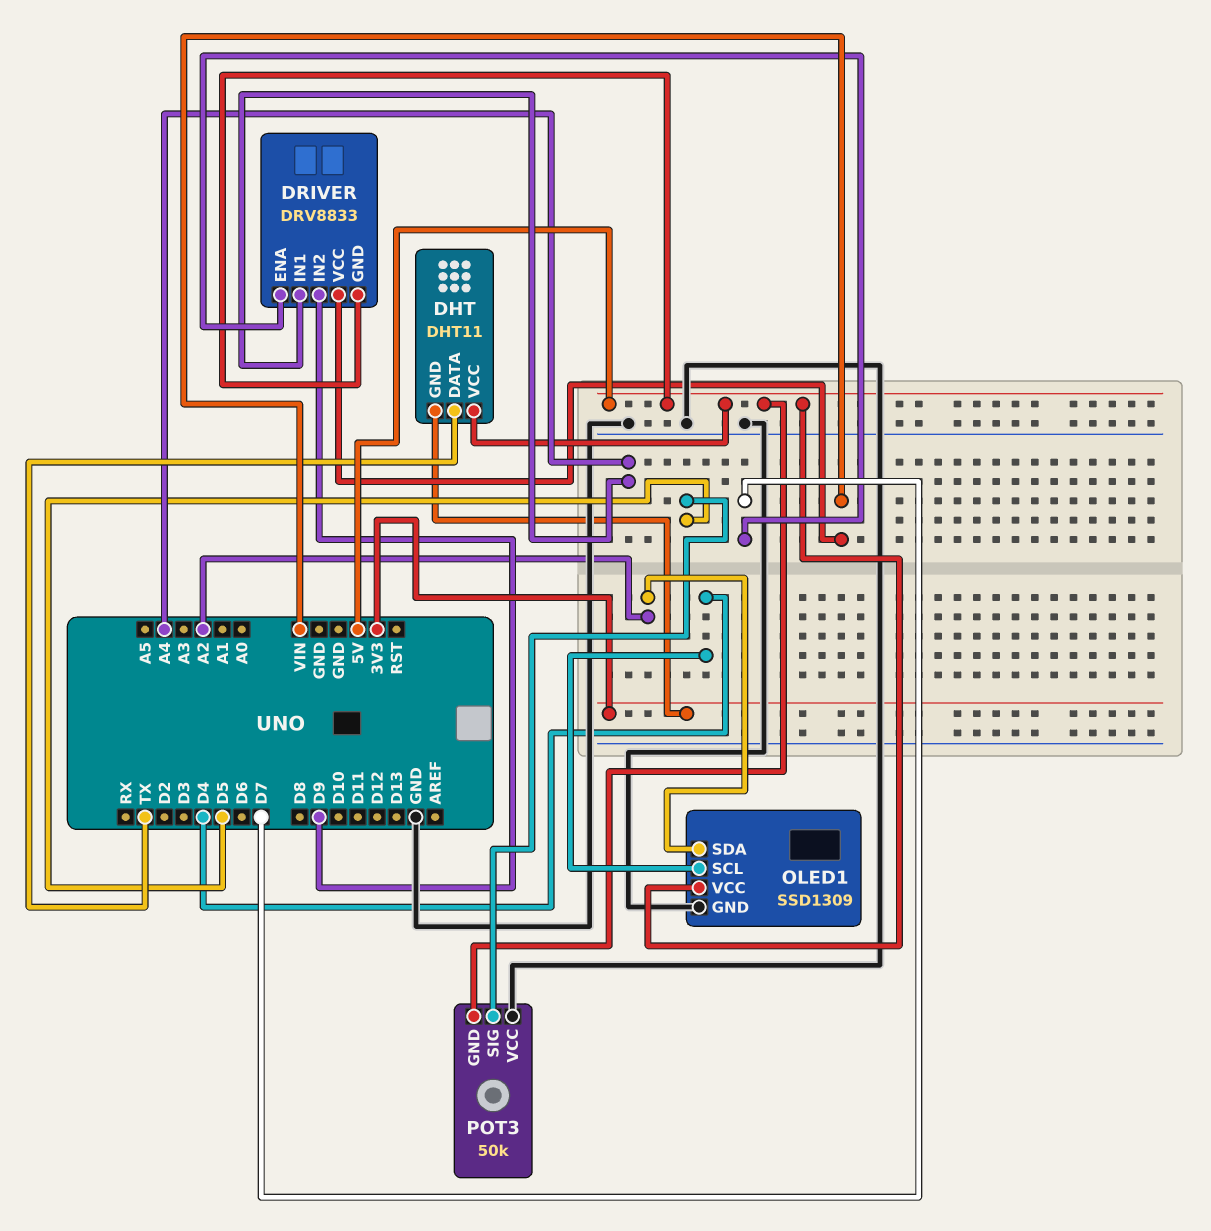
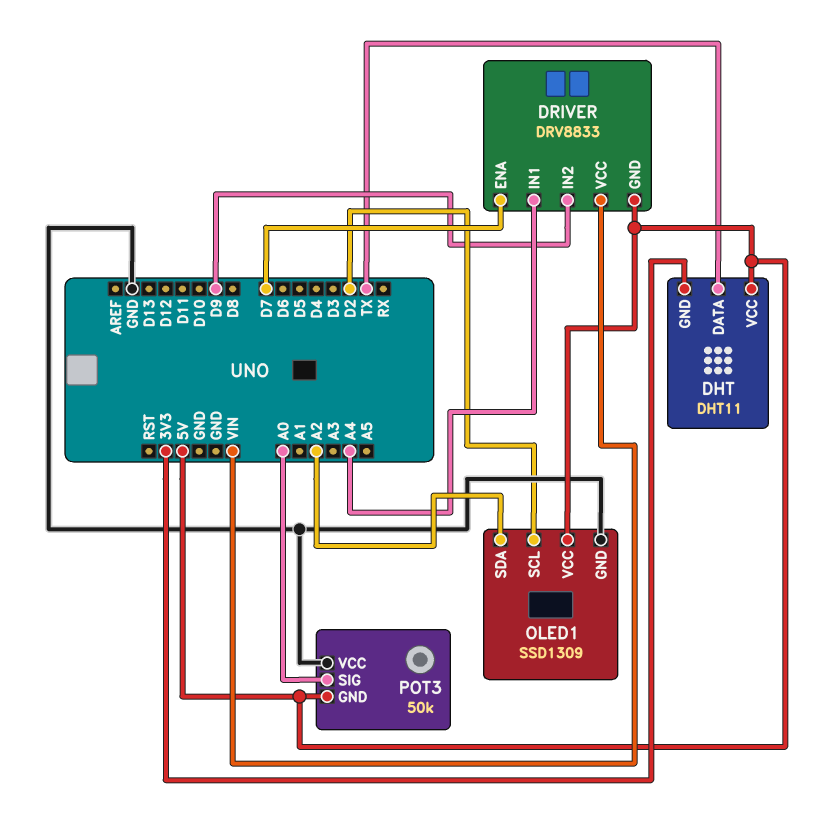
OLED1 pin SCL: D4 -> D2
POT3 pin SIG: D5 -> A0

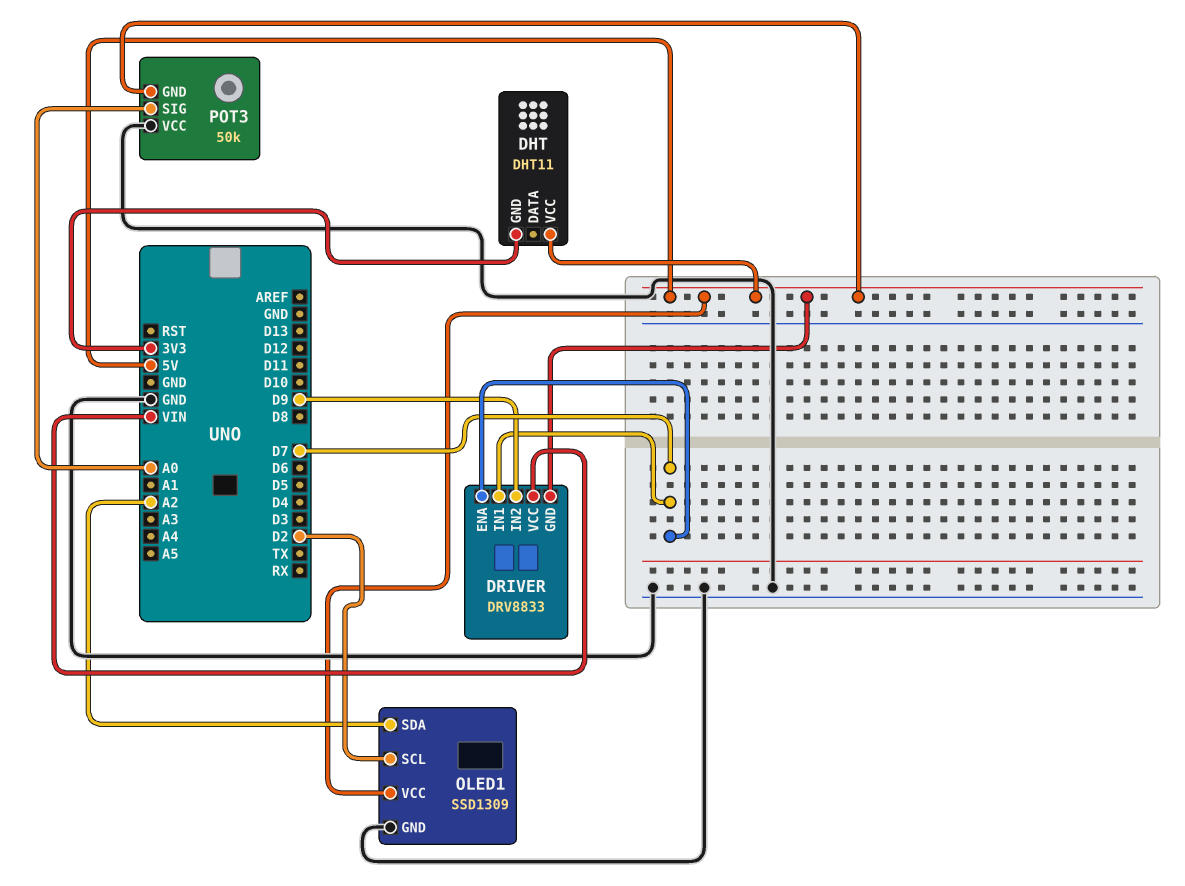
DHT pin DATA: TX -> none
DRIVER pin IN1: A4 -> D7

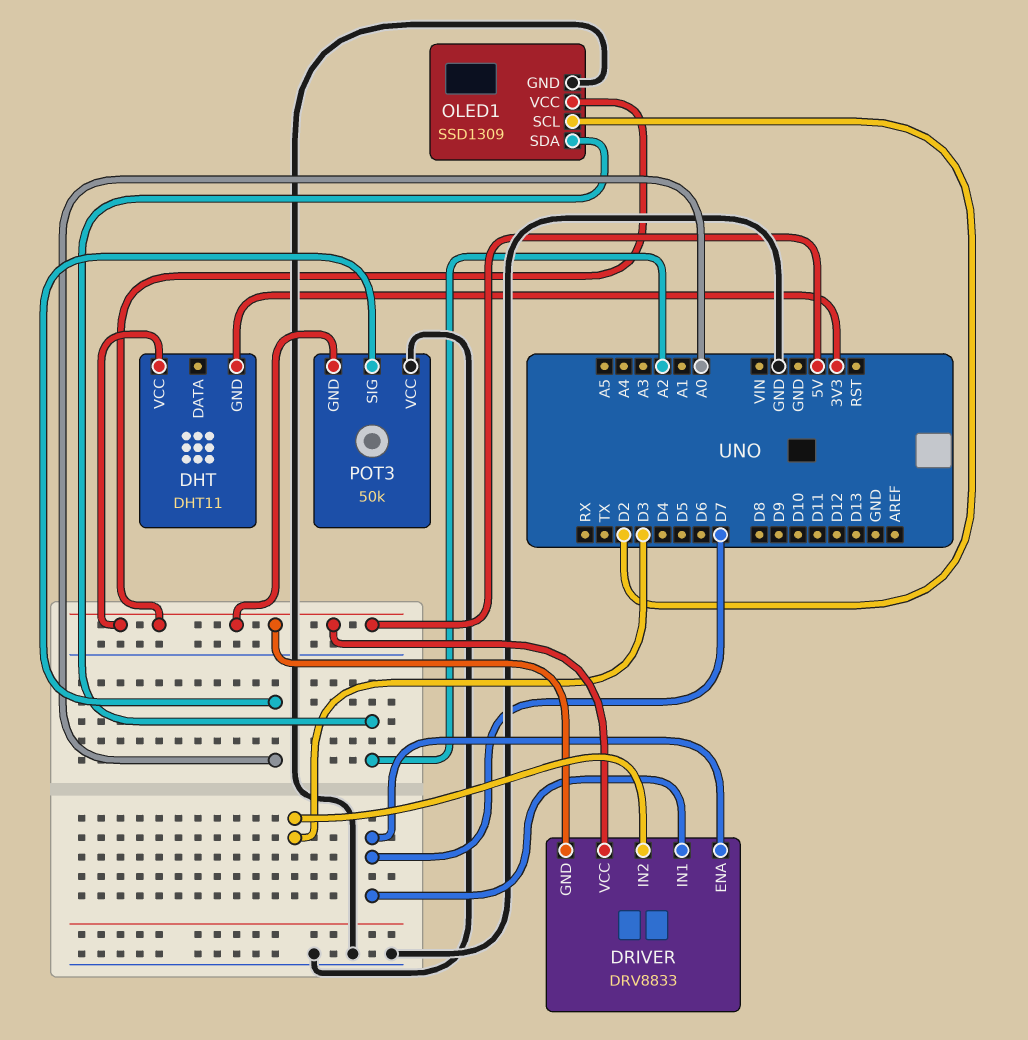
DRIVER pin IN2: D9 -> D3
DRIVER pin VCC: VIN -> 5V

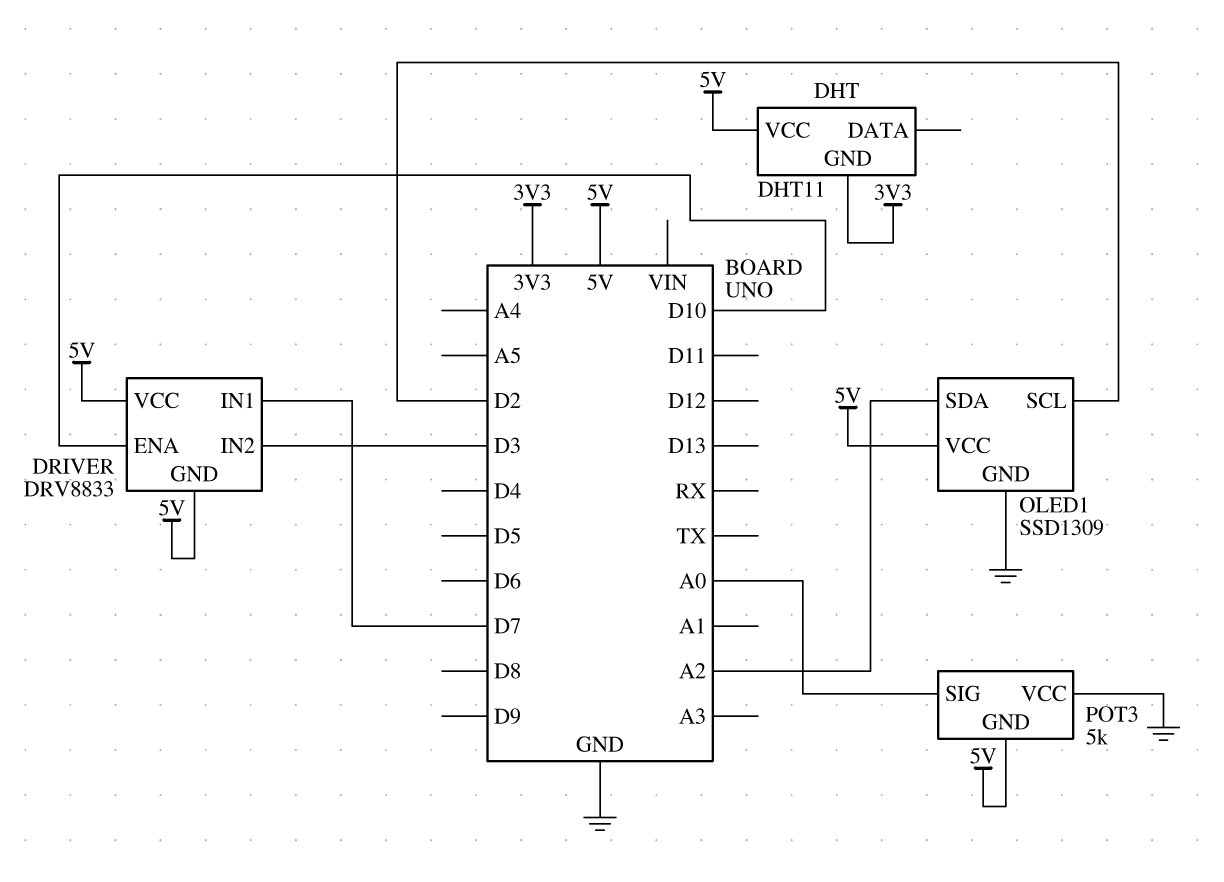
DRIVER pin ENA: D7 -> D10
POT3: 50k -> 5k

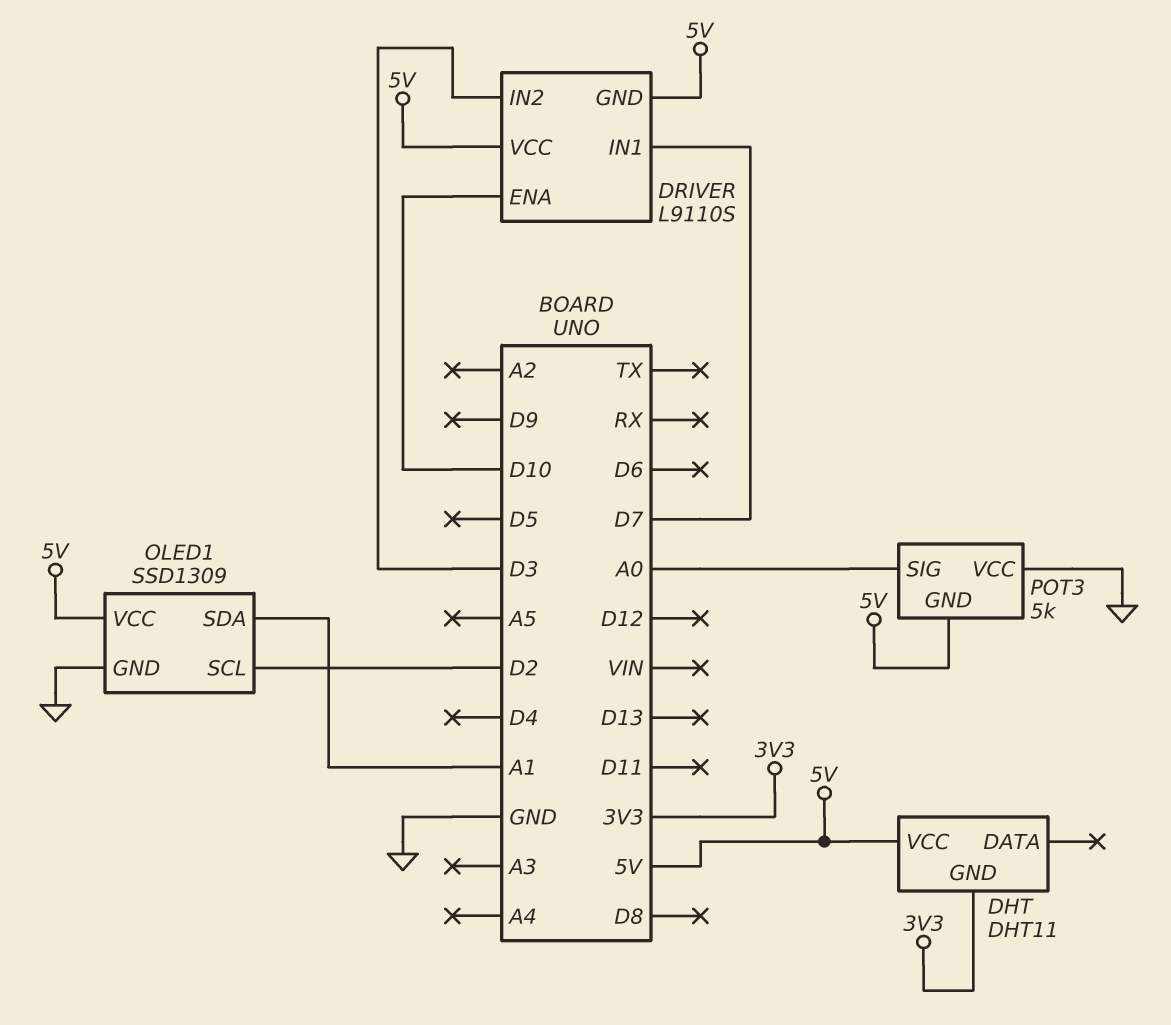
DRIVER: DRV8833 -> L9110S
OLED1 pin SDA: A2 -> A1

